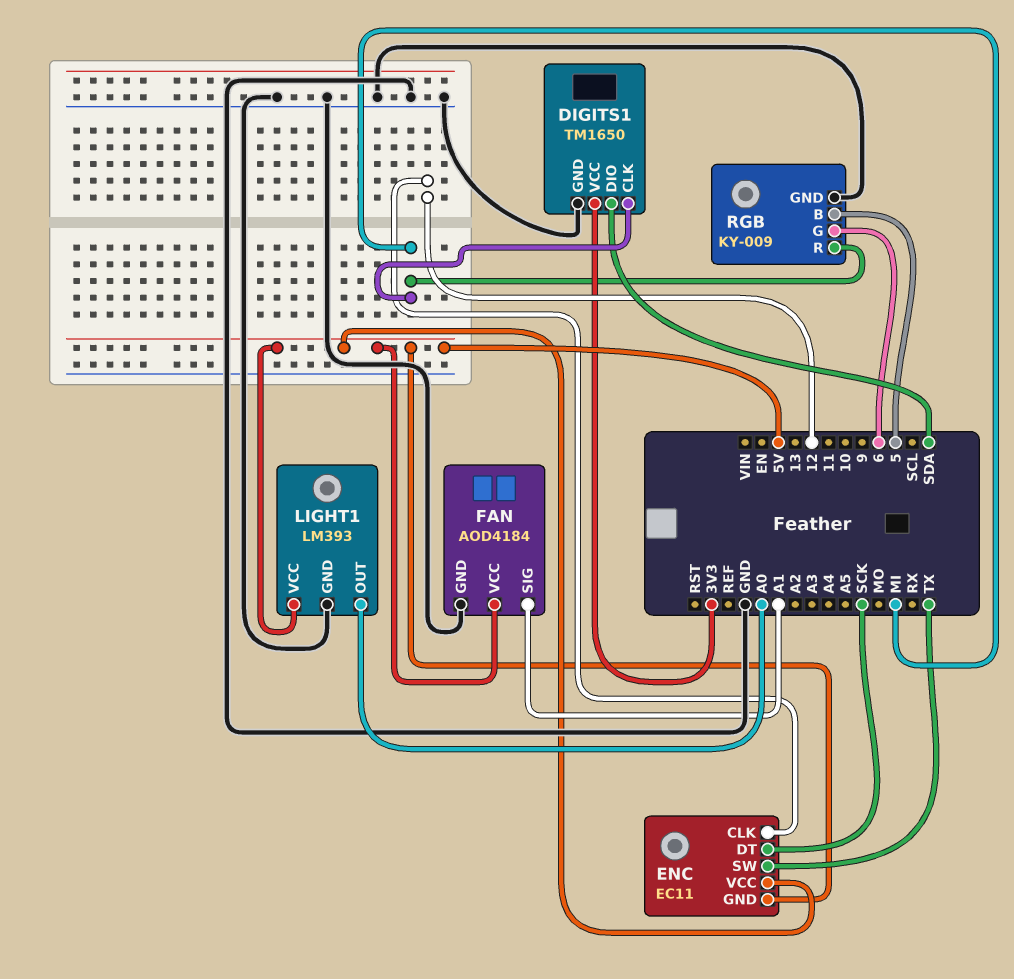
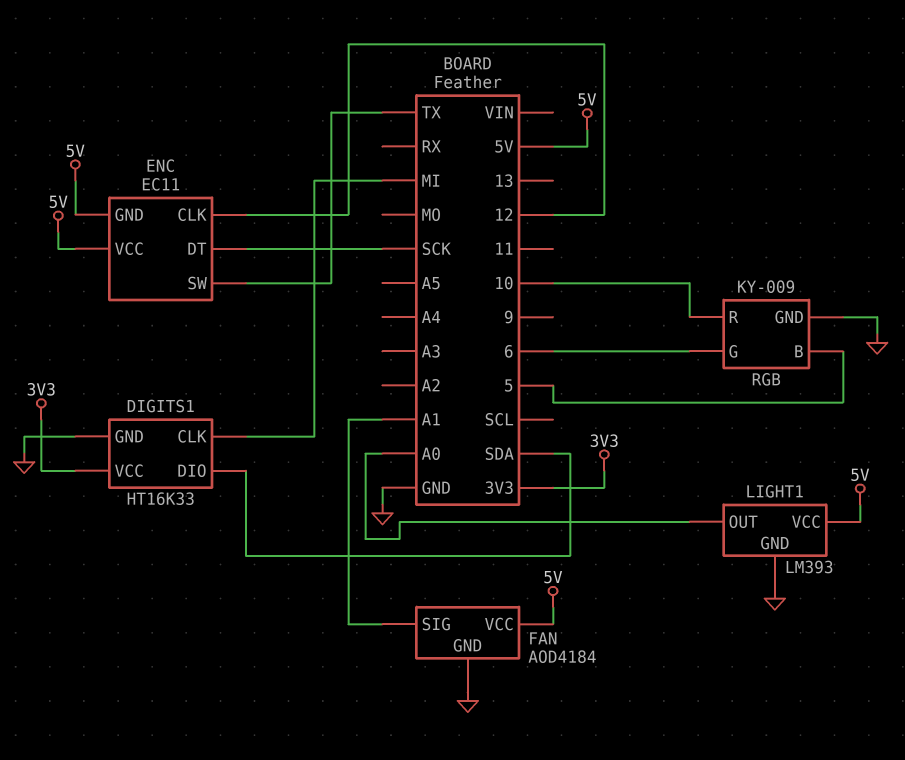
DIGITS1: TM1650 -> HT16K33
RGB pin R: MI -> 10

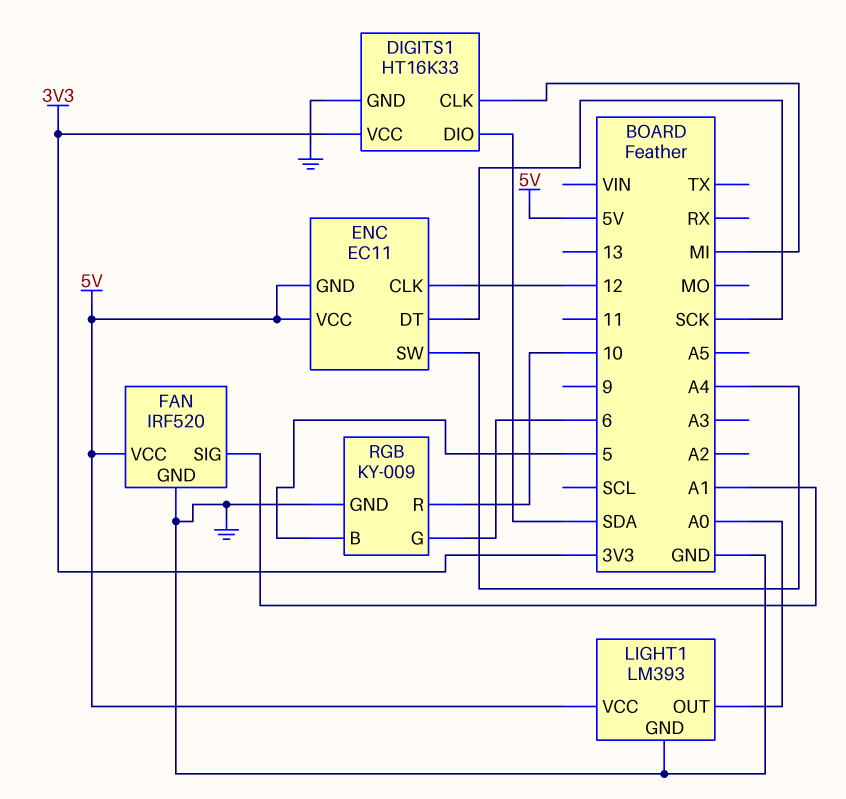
ENC pin SW: TX -> A4
FAN: AOD4184 -> IRF520

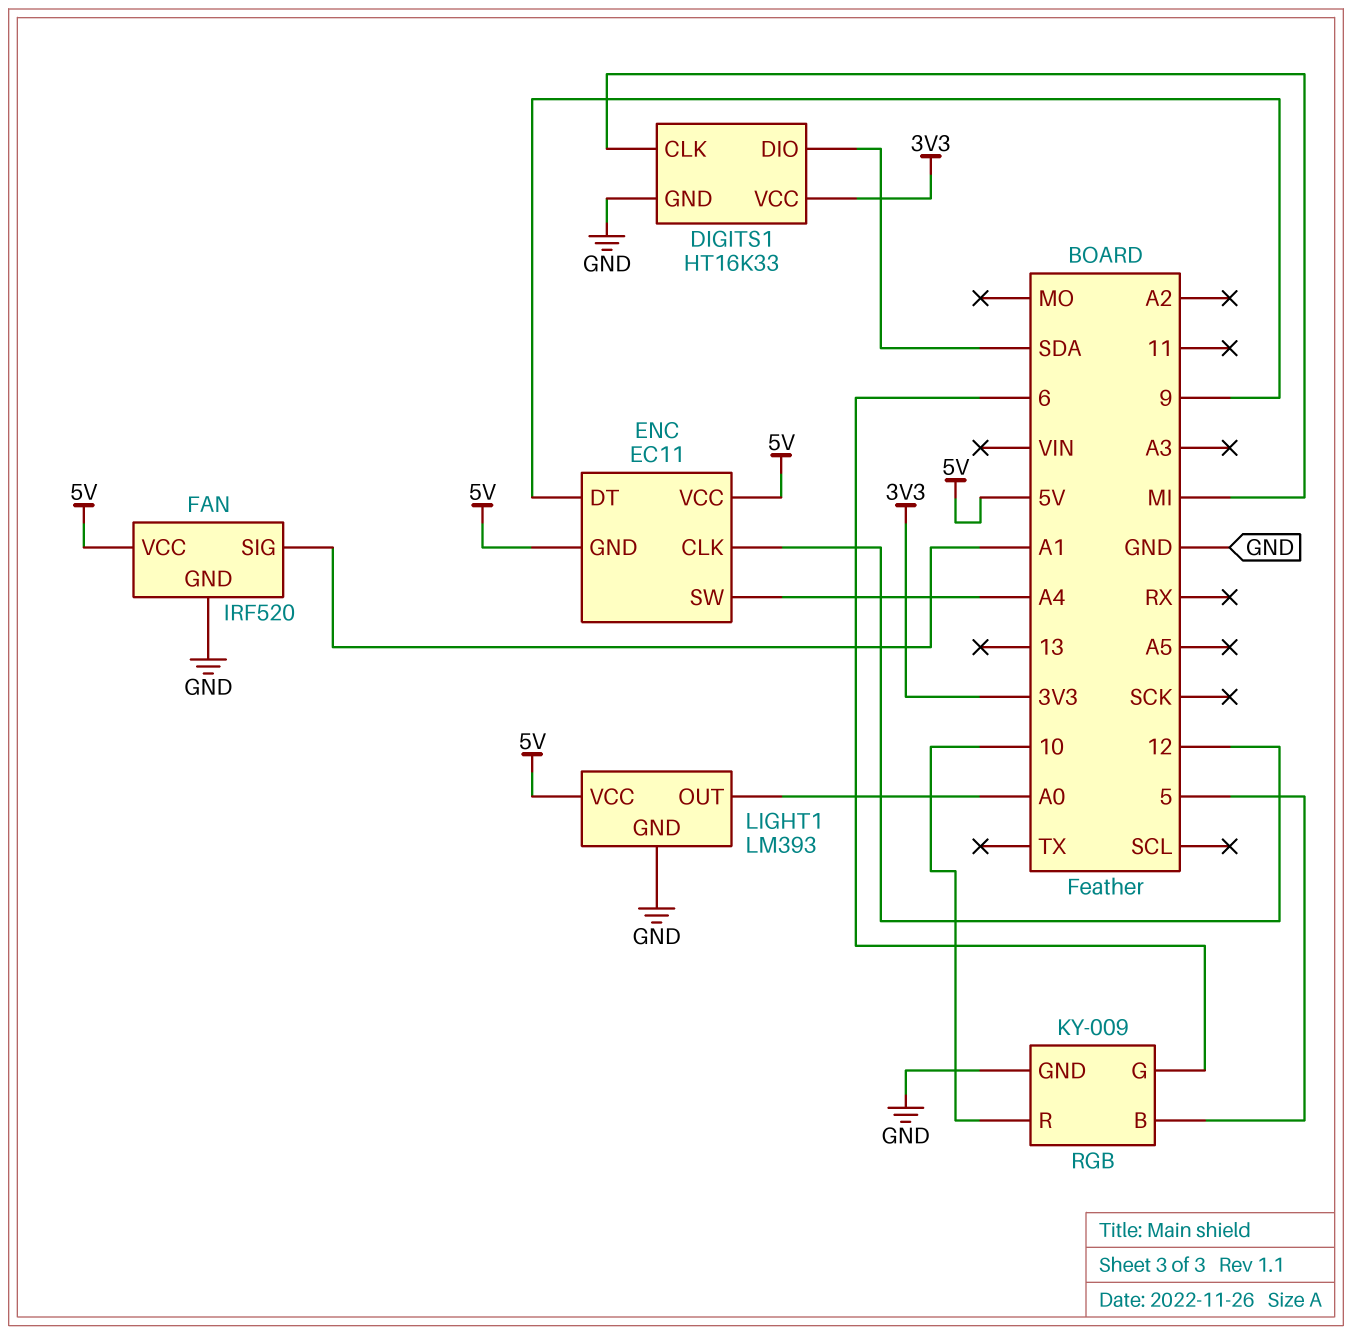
ENC pin DT: SCK -> 9

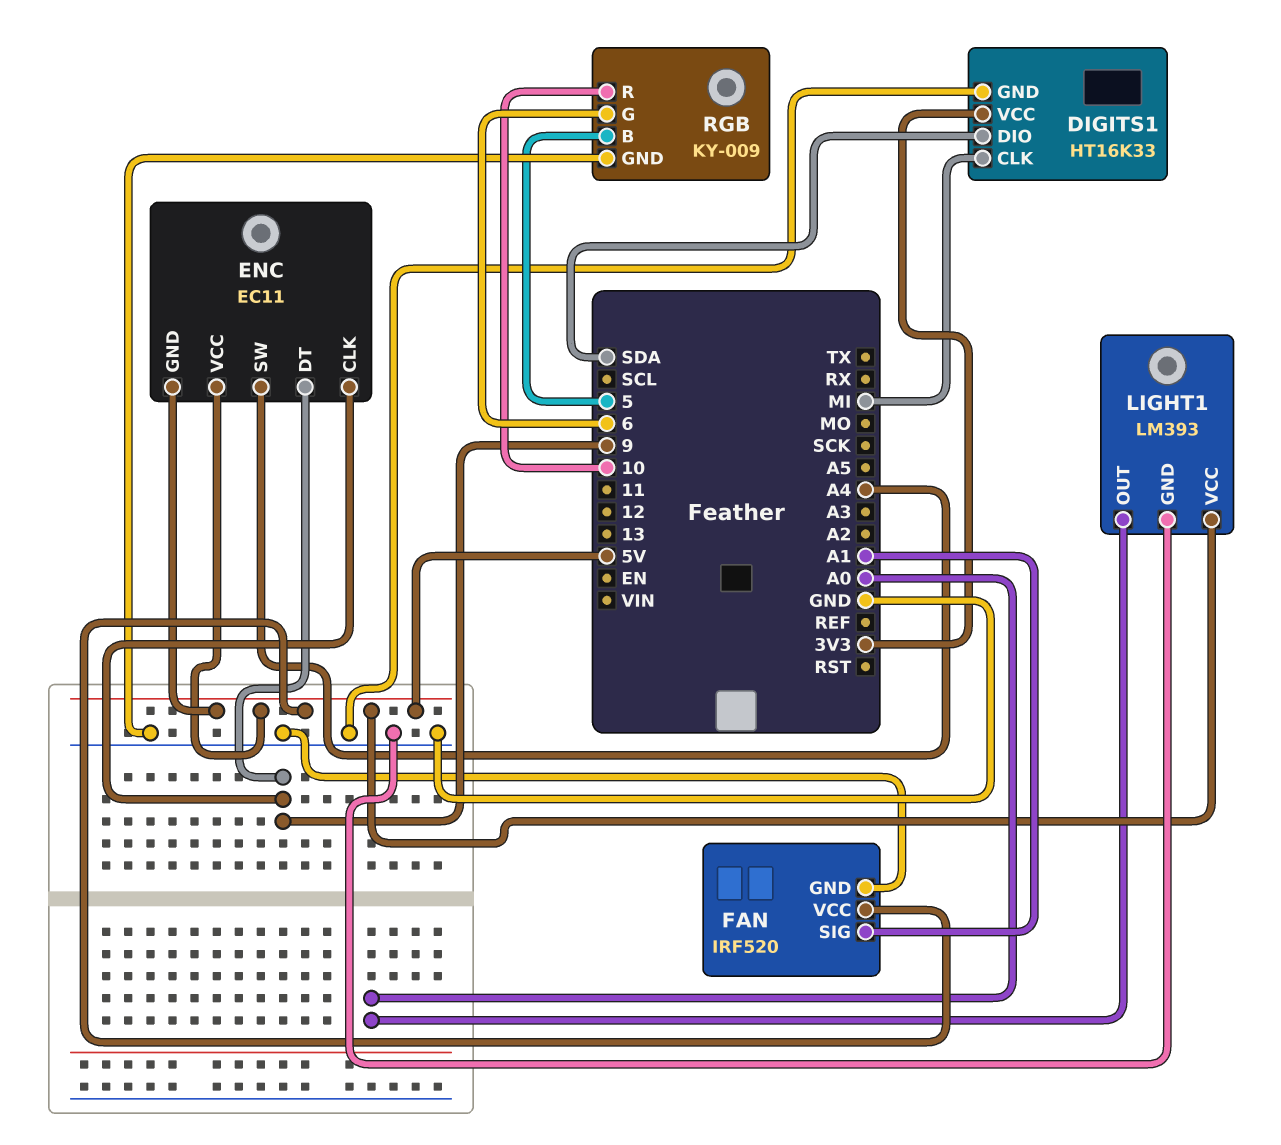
ENC pin CLK: 12 -> 9

